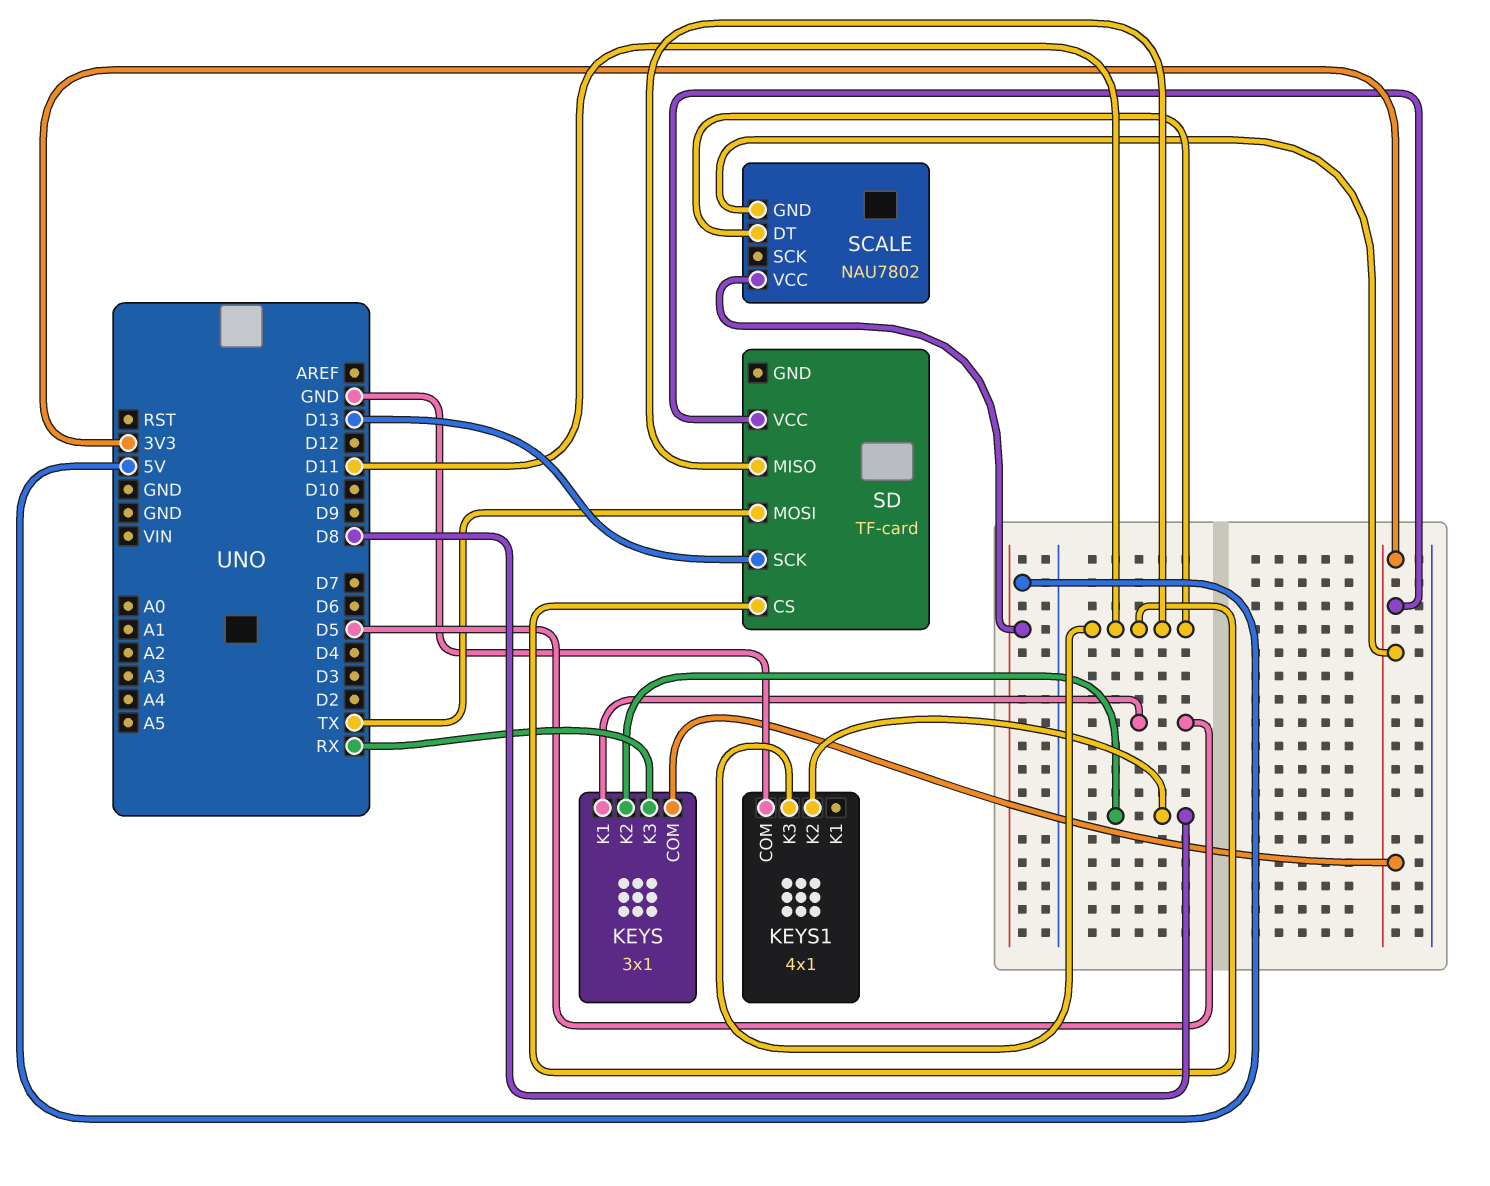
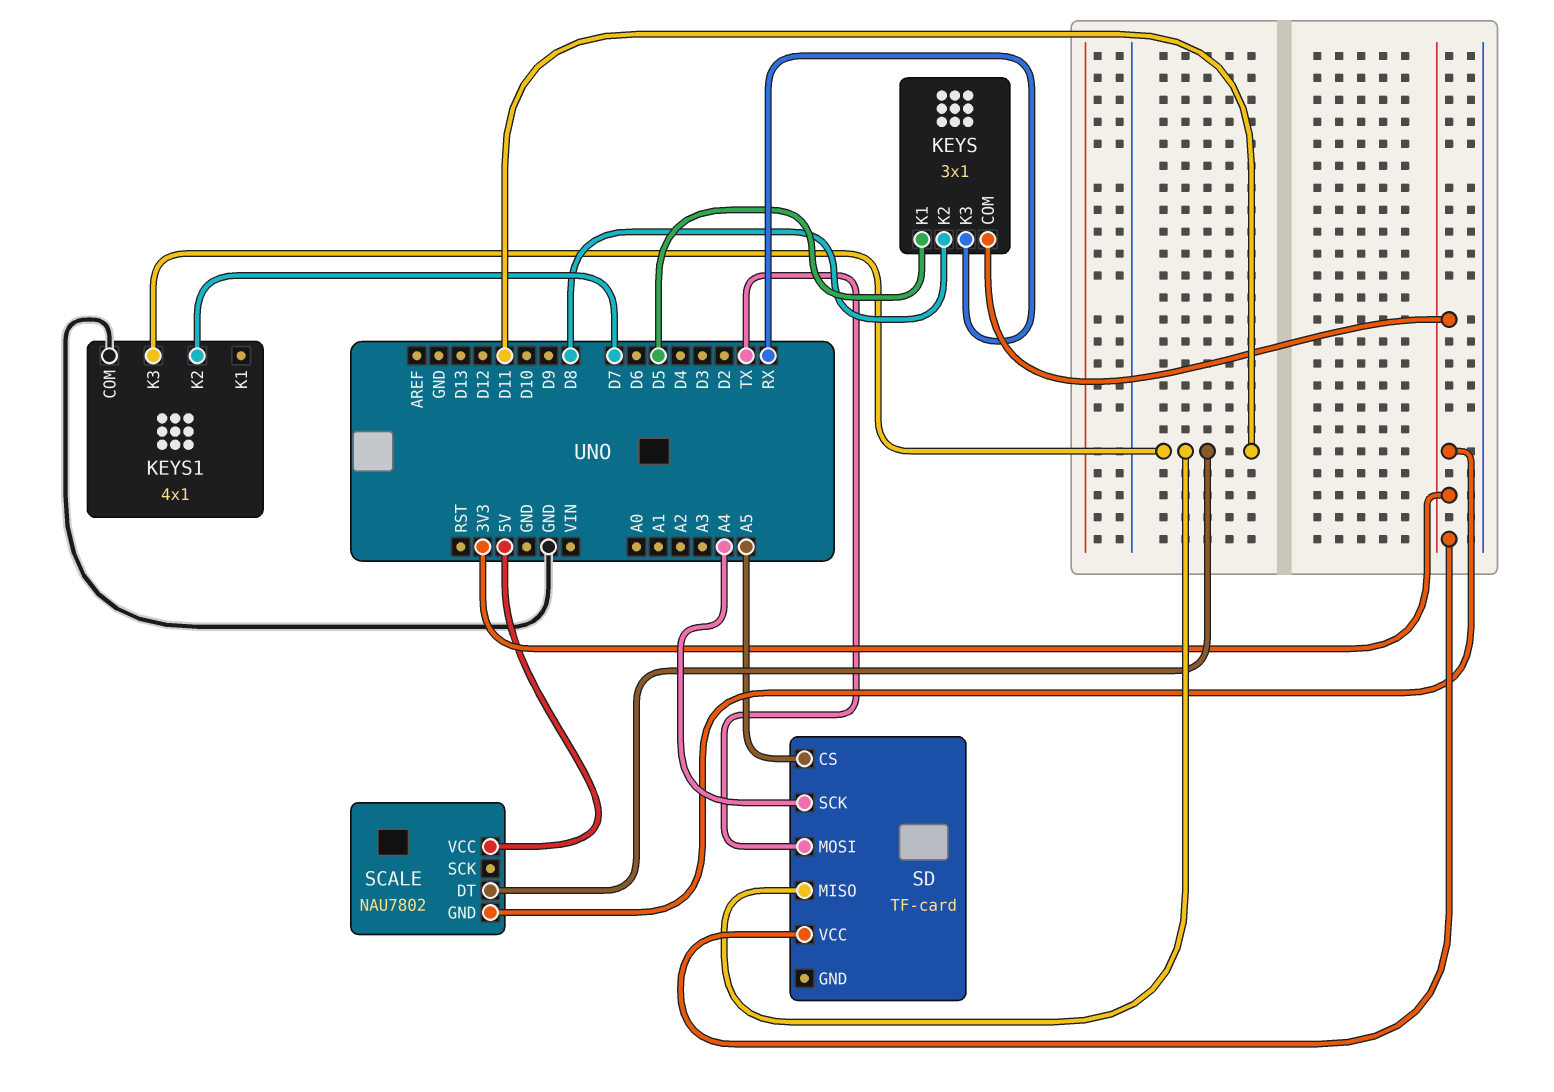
KEYS1 pin K2: D8 -> D7
SD pin CS: D11 -> A5
SD pin SCK: D13 -> A4

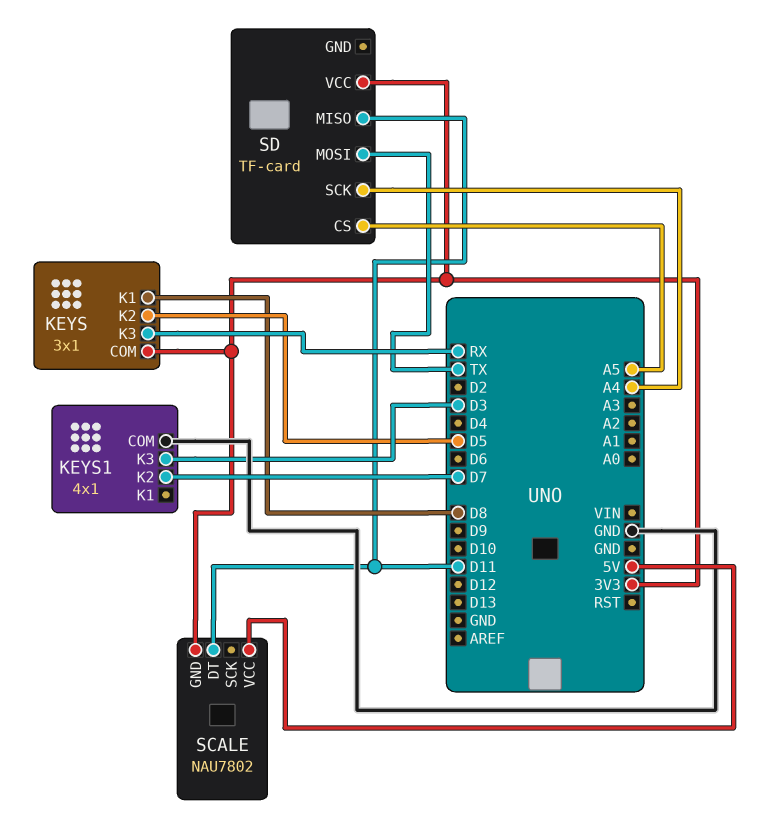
KEYS pin K1: D5 -> D8
KEYS pin K2: D8 -> D5
KEYS1 pin K3: D11 -> D3

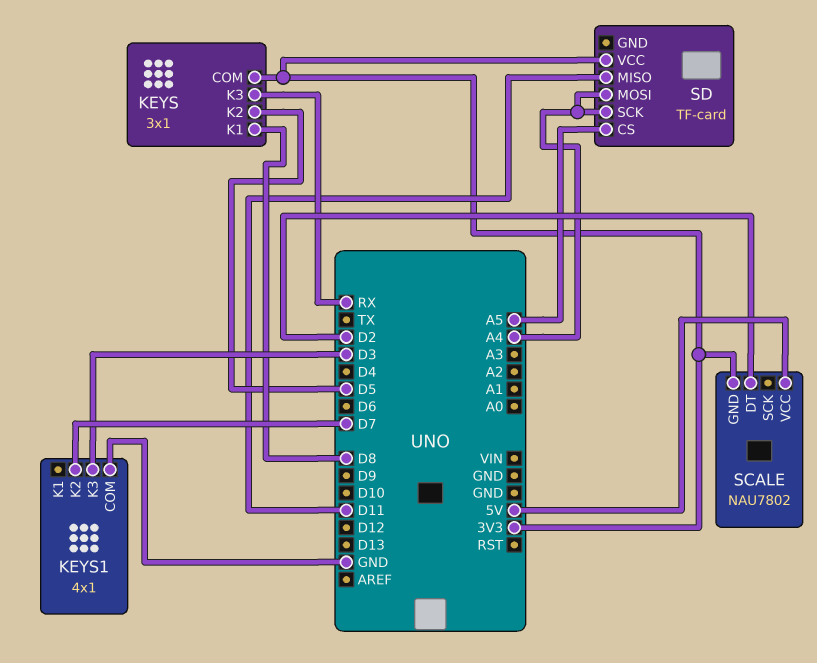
SCALE pin DT: D11 -> D2
SD pin MOSI: TX -> A4

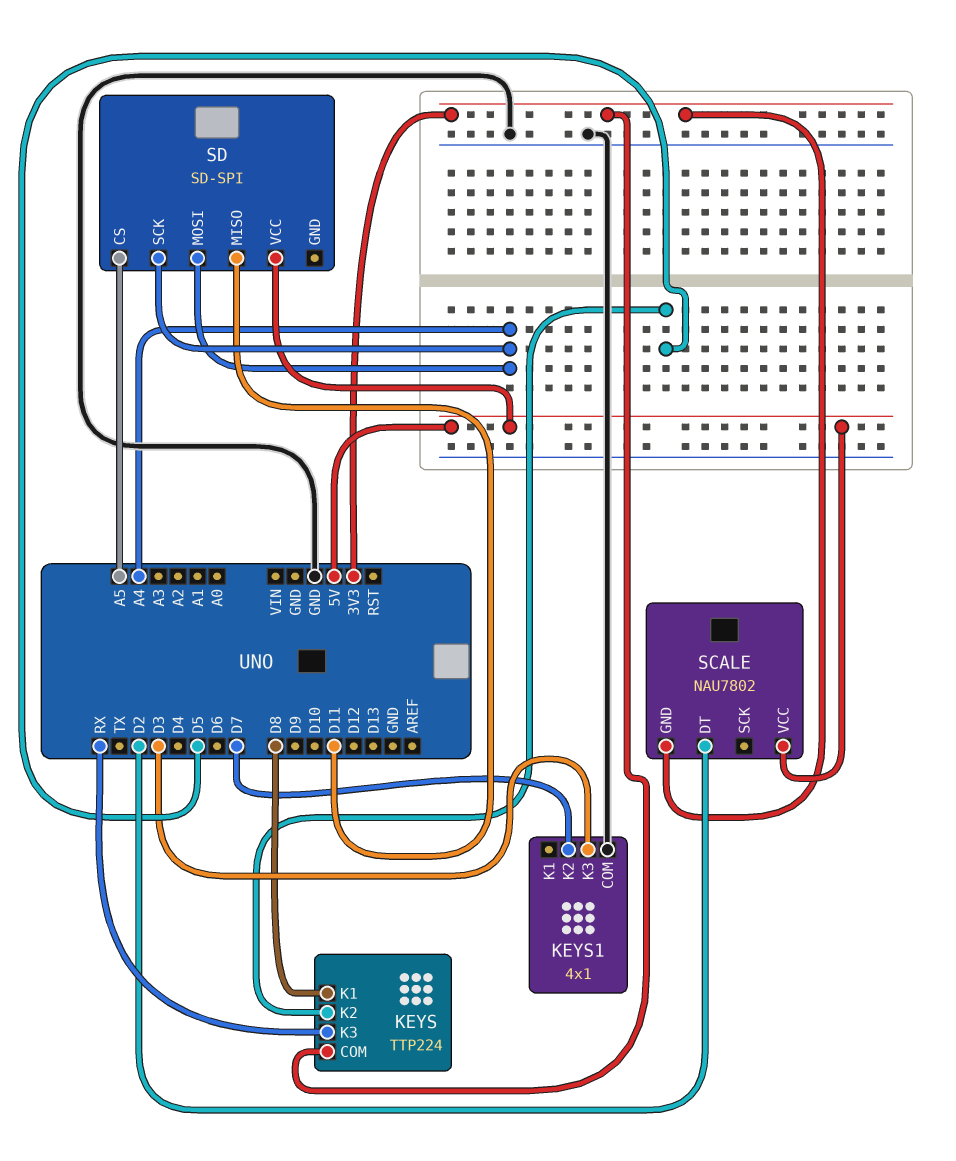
KEYS: 3x1 -> TTP224
SD: TF-card -> SD-SPI
SD pin VCC: 3V3 -> 5V

